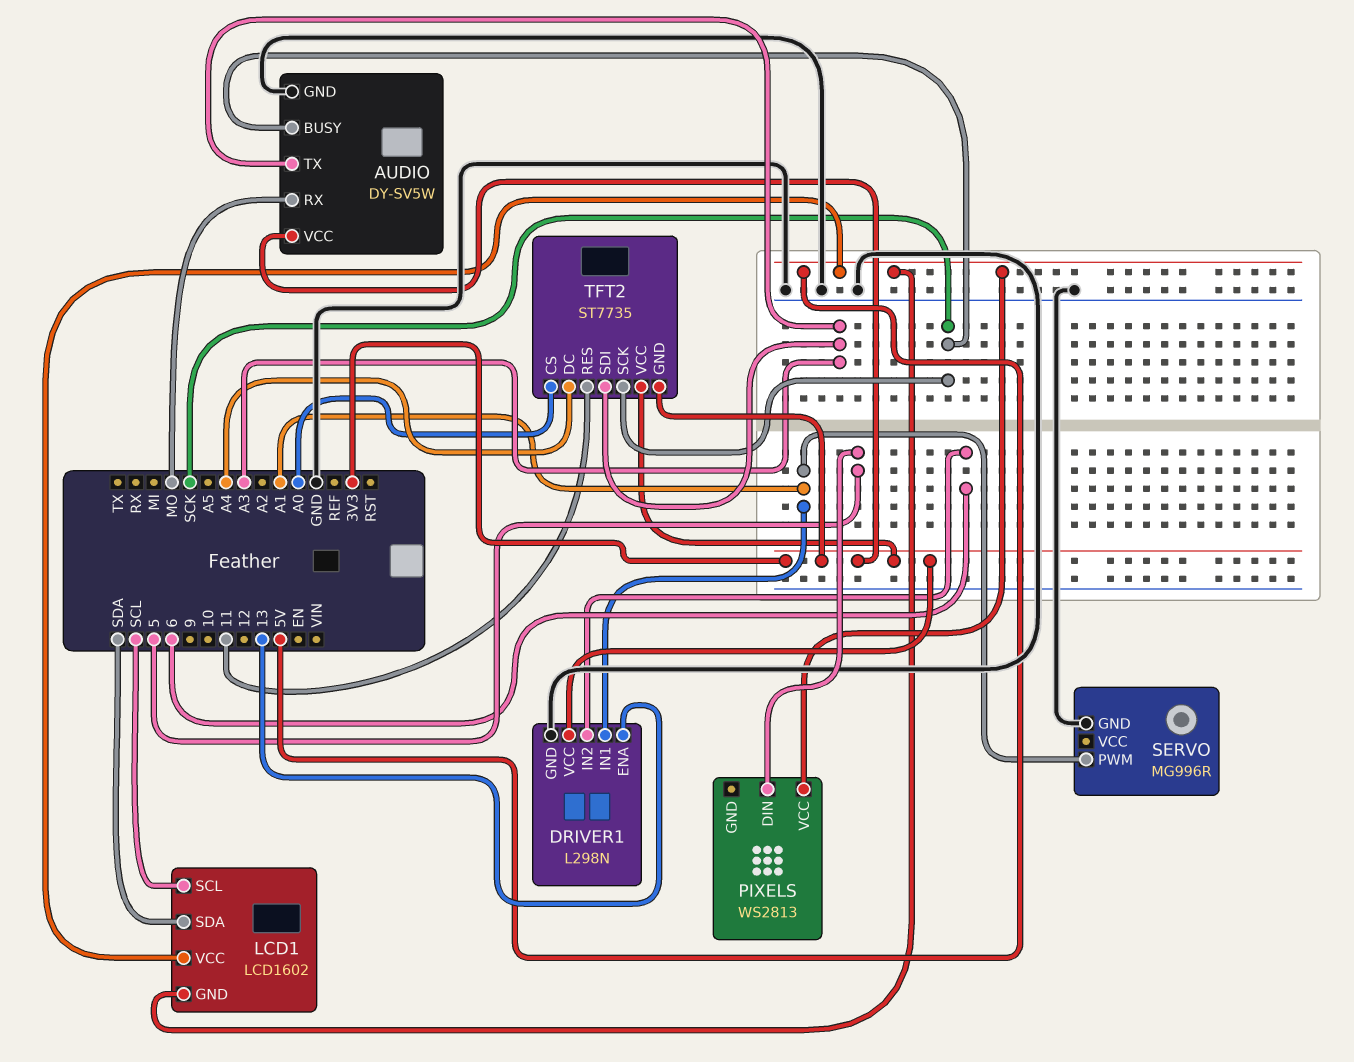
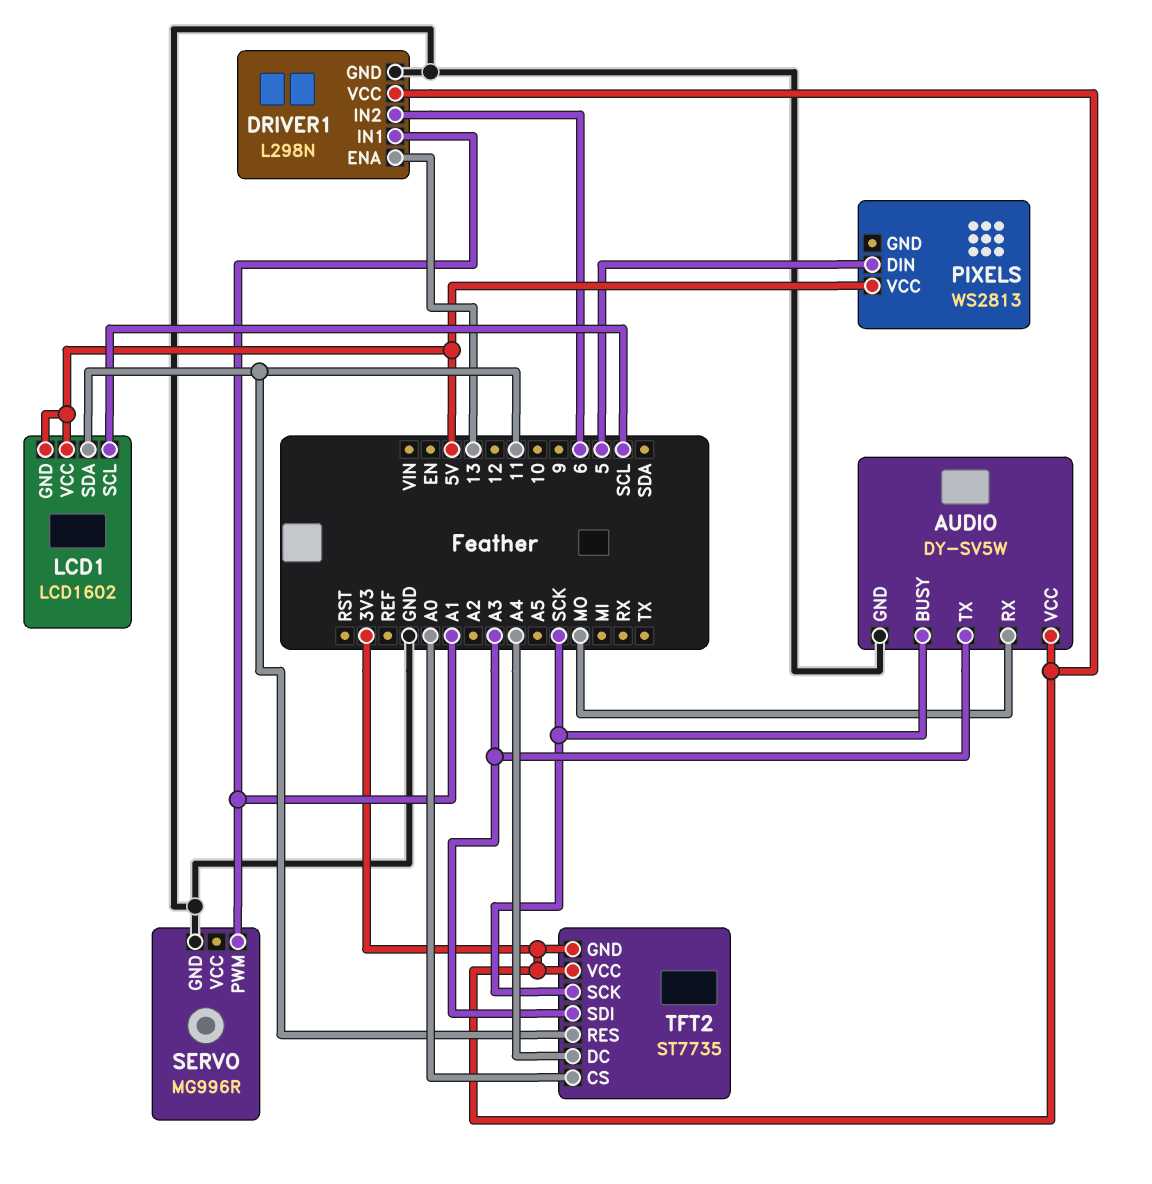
LCD1 pin SDA: SDA -> 11

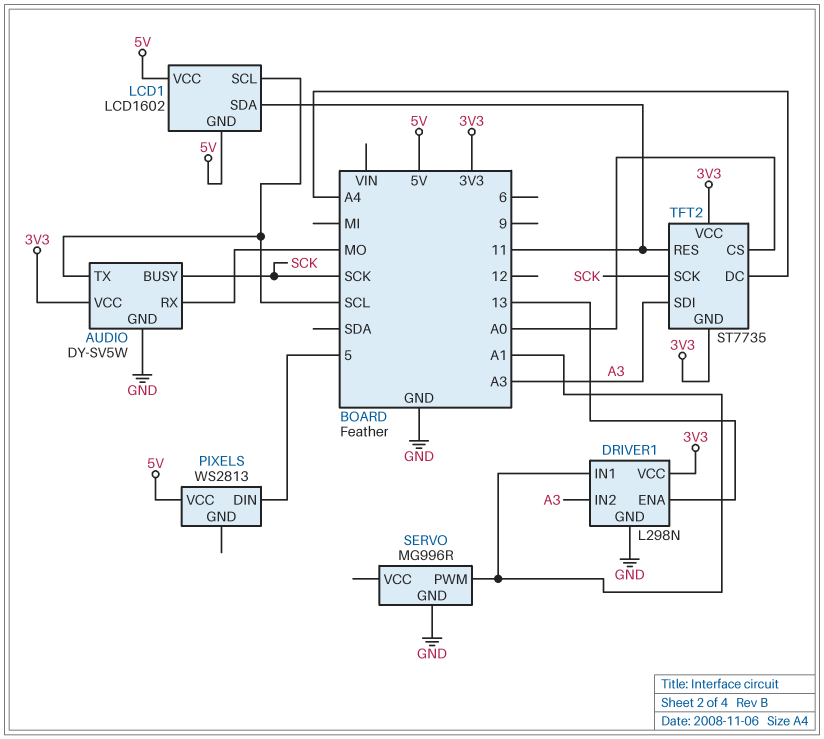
AUDIO pin TX: A3 -> SCL
DRIVER1 pin IN2: 6 -> A3

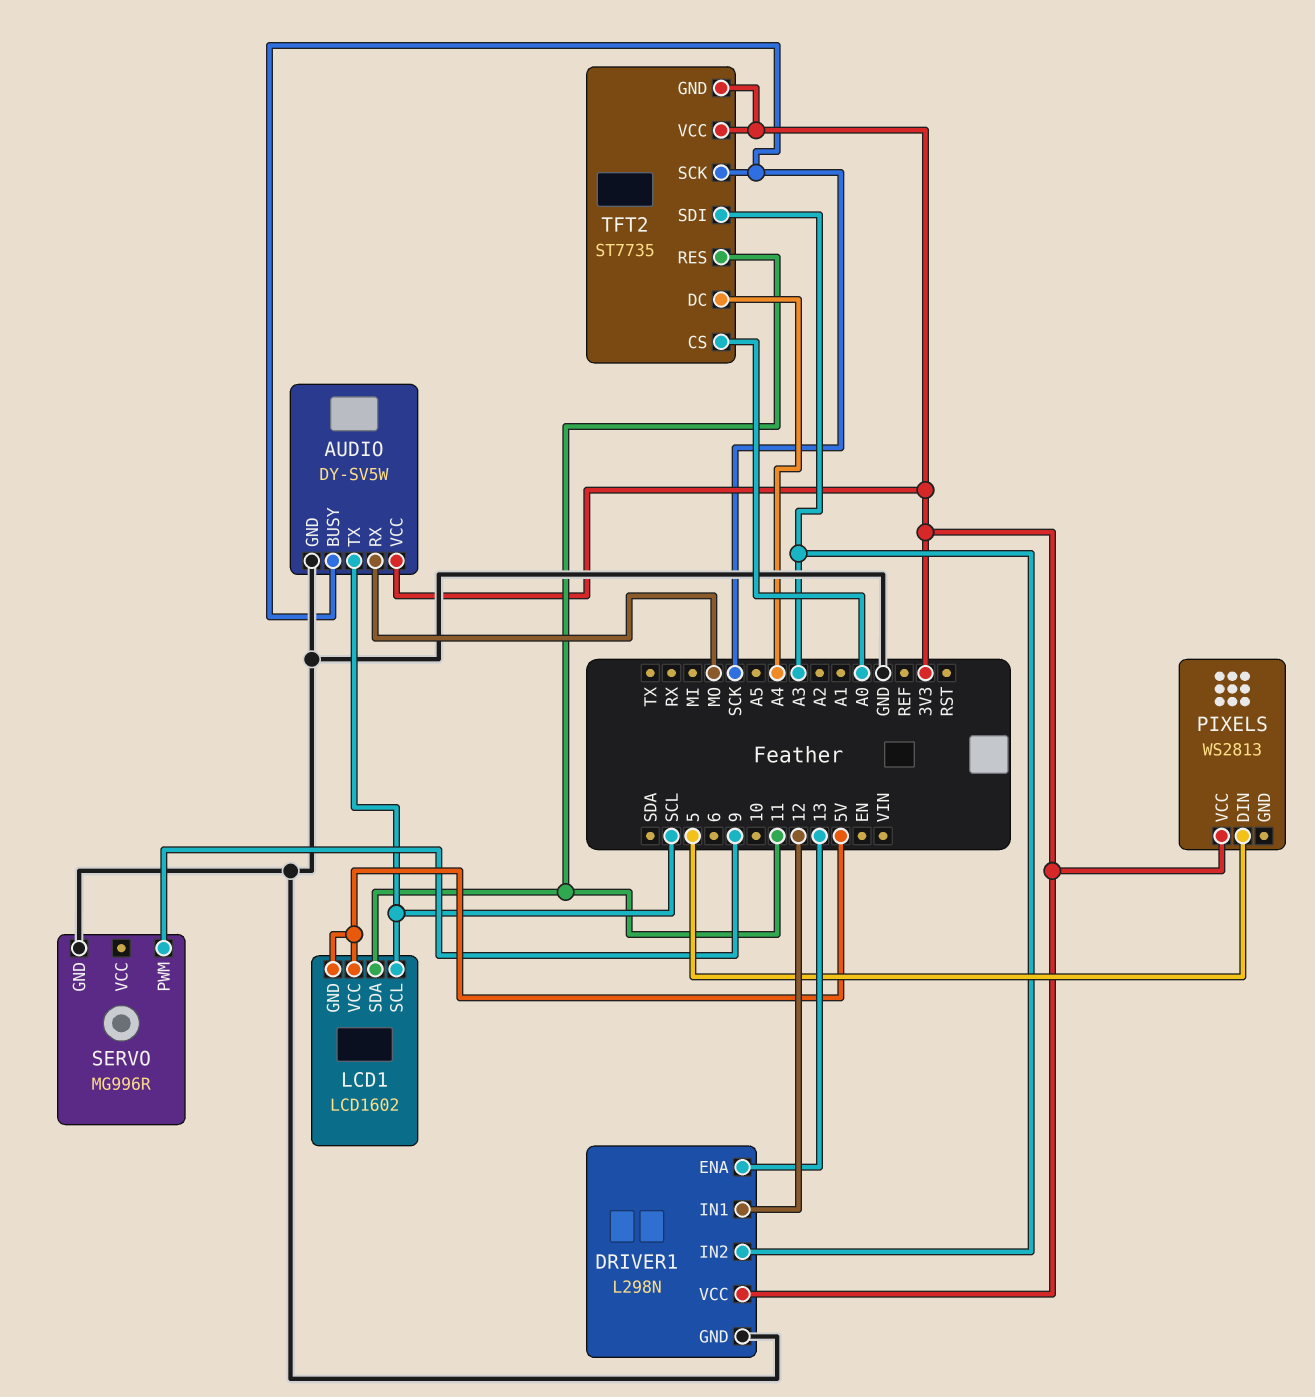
DRIVER1 pin IN1: A1 -> 12
PIXELS pin VCC: 5V -> 3V3
SERVO pin PWM: A1 -> 9

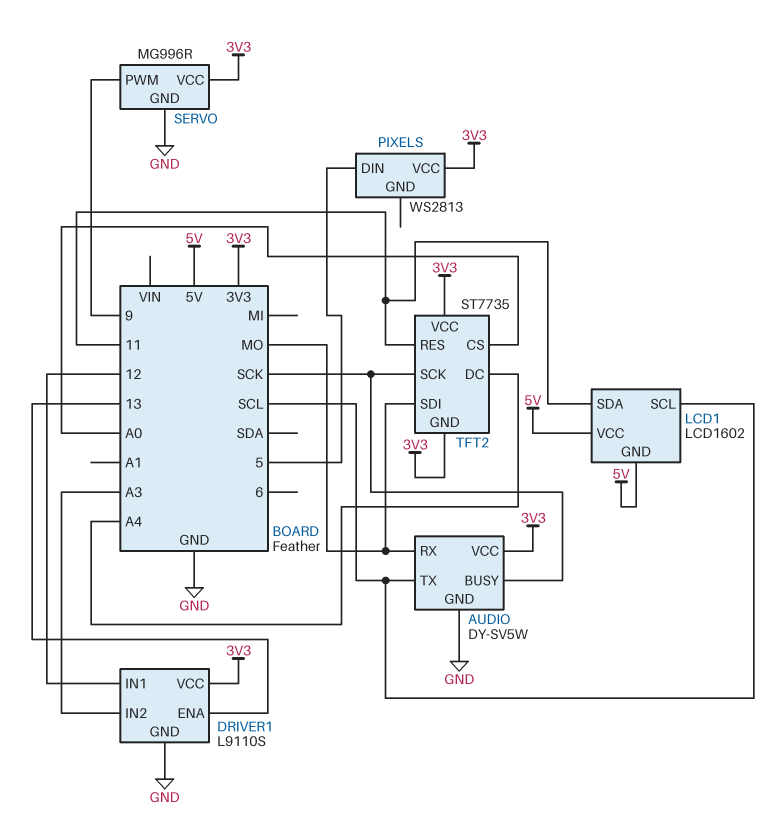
DRIVER1: L298N -> L9110S
SERVO pin VCC: none -> 3V3
TFT2 pin SDI: A3 -> MO

